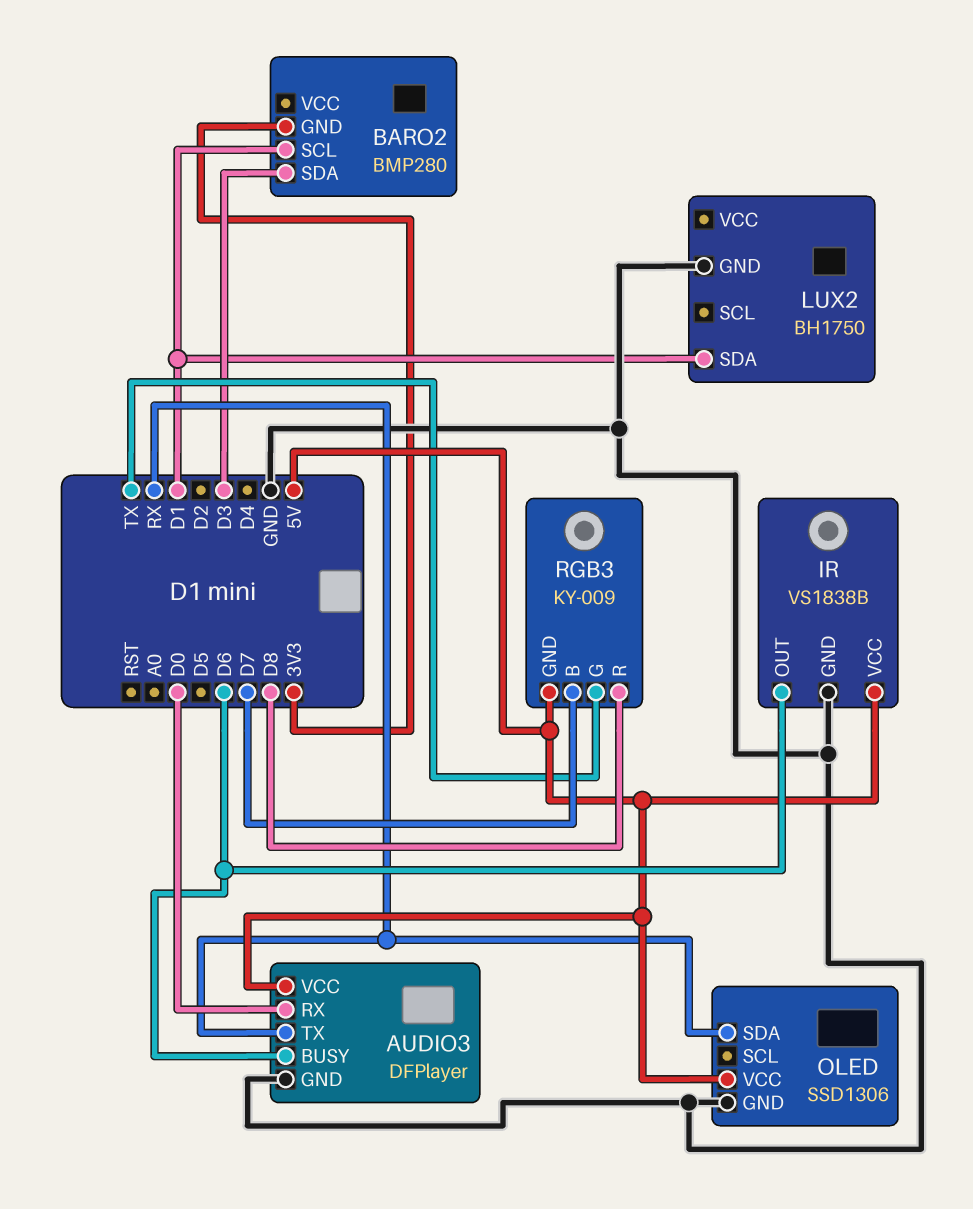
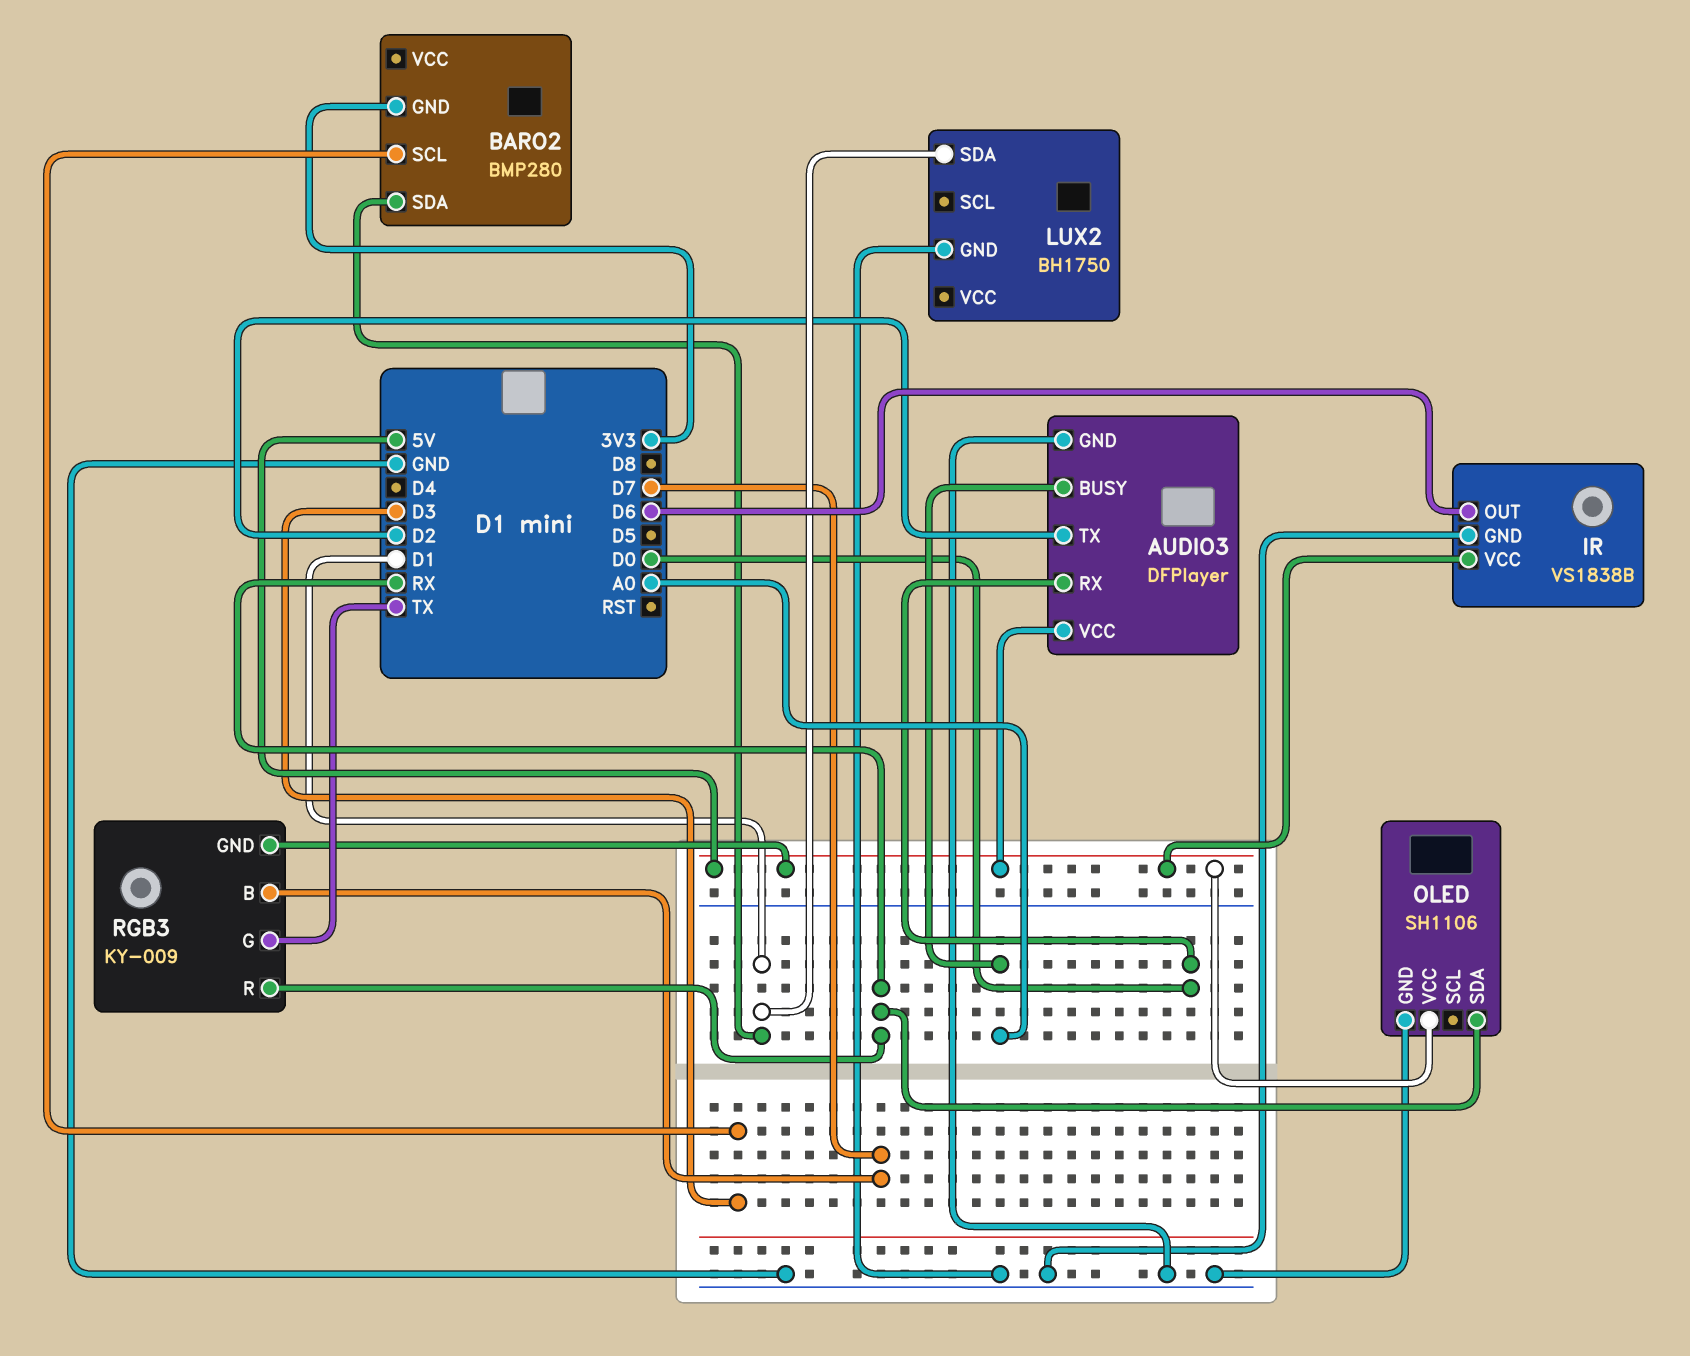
AUDIO3 pin BUSY: D6 -> A0
AUDIO3 pin TX: RX -> D2
BARO2 pin SCL: D1 -> D3
BARO2 pin SDA: D3 -> D1
OLED: SSD1306 -> SH1106
RGB3 pin R: D8 -> RX

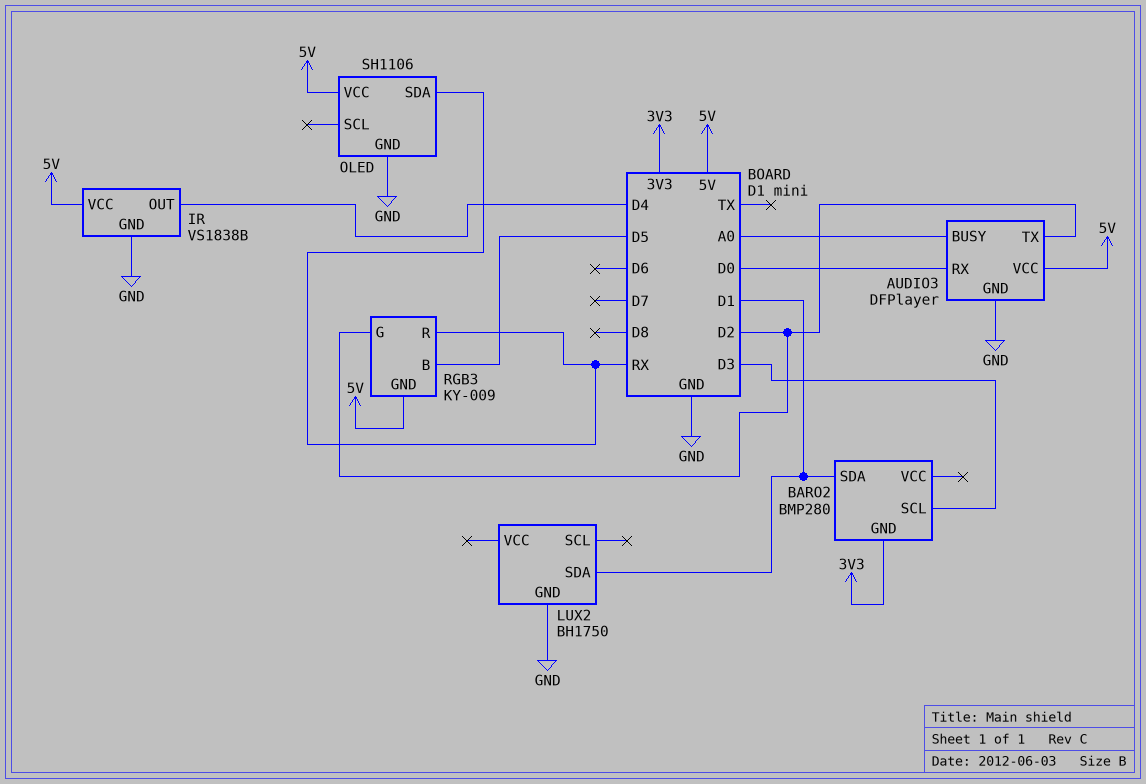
IR pin OUT: D6 -> D4
RGB3 pin B: D7 -> D5
RGB3 pin G: TX -> D2

